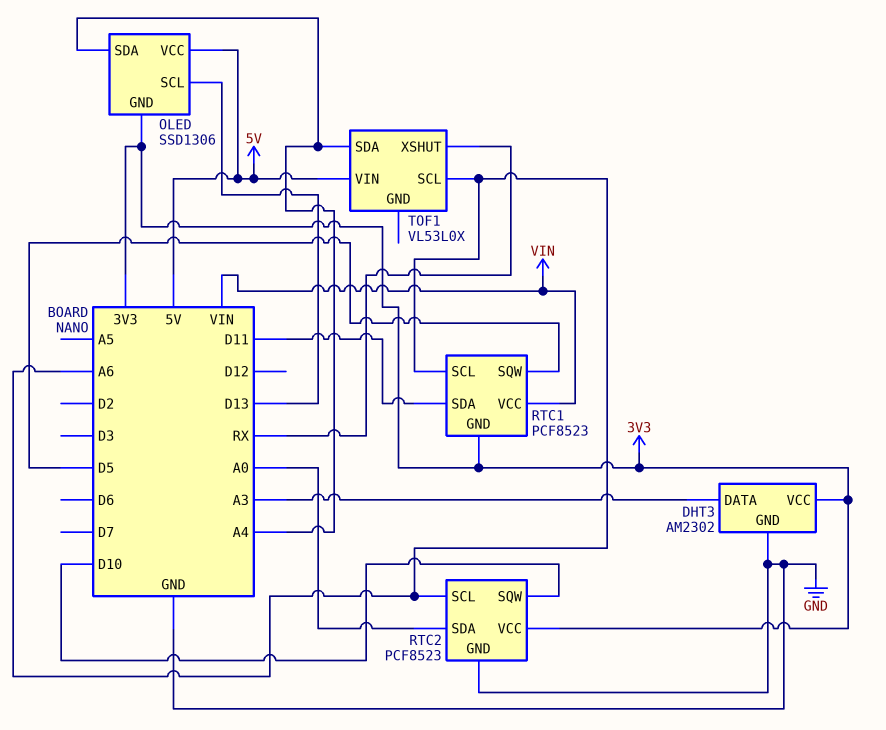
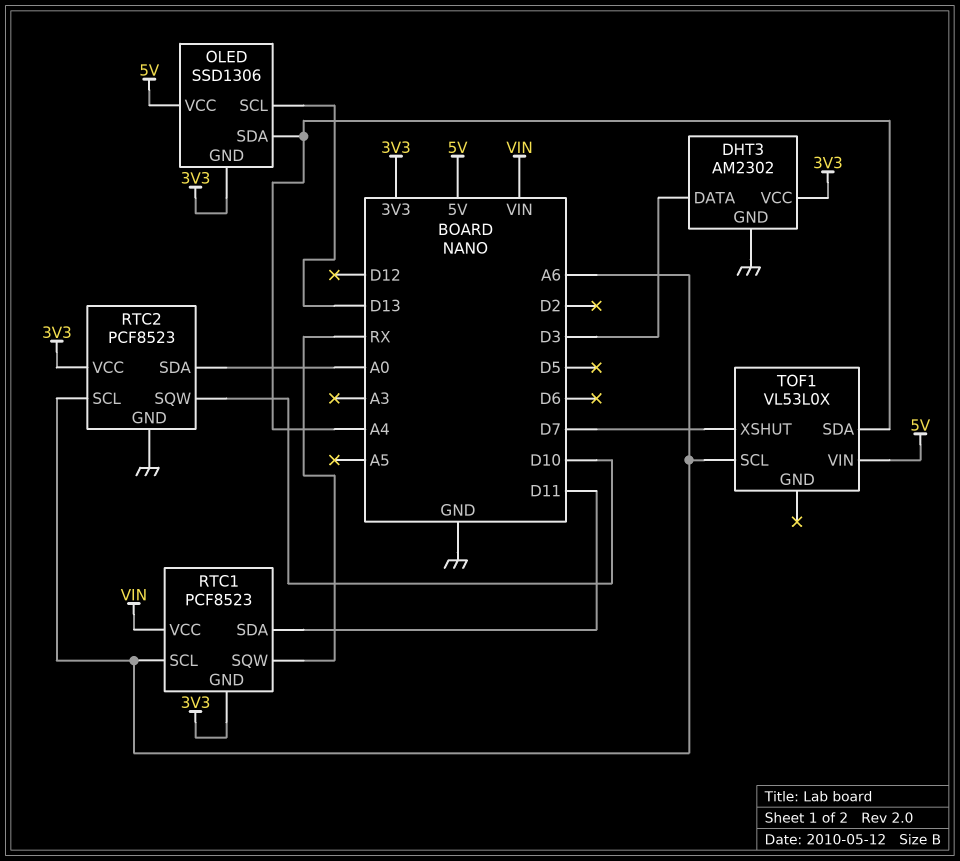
DHT3 pin DATA: A3 -> D3
RTC1 pin SQW: D5 -> RX
TOF1 pin XSHUT: RX -> D7

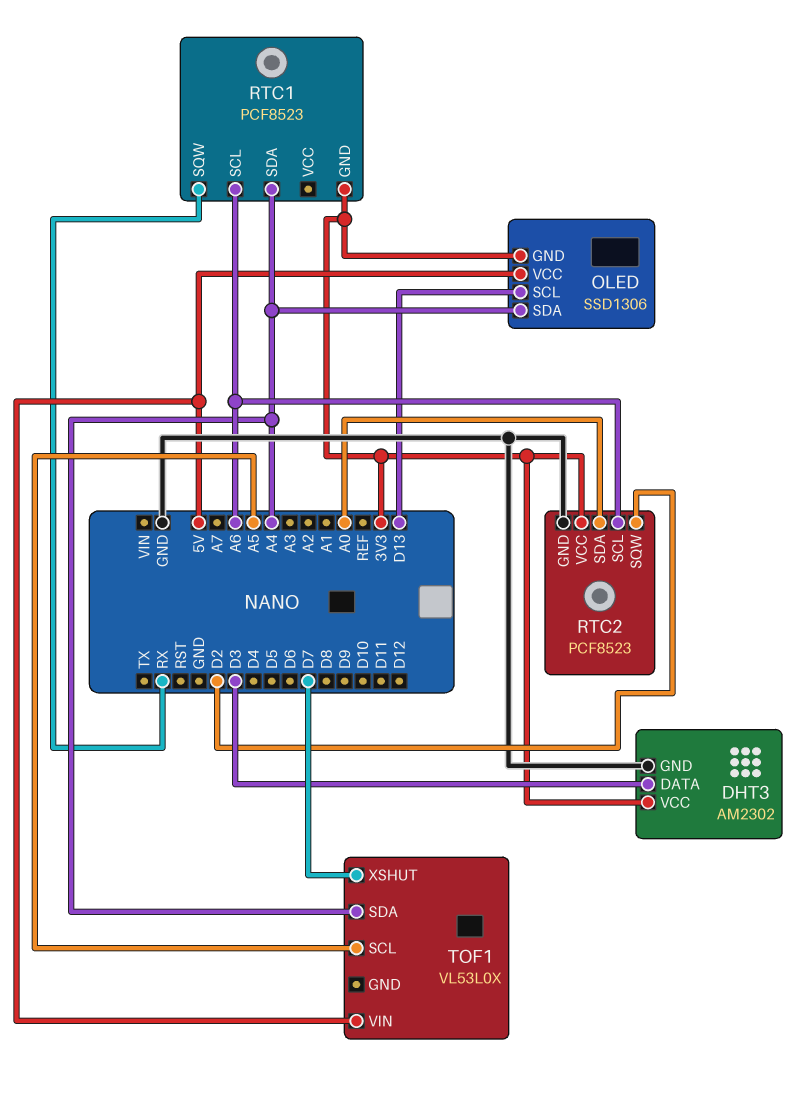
RTC1 pin SDA: D11 -> A4
RTC1 pin VCC: VIN -> none
RTC2 pin SQW: D10 -> D2
TOF1 pin SCL: A6 -> A5

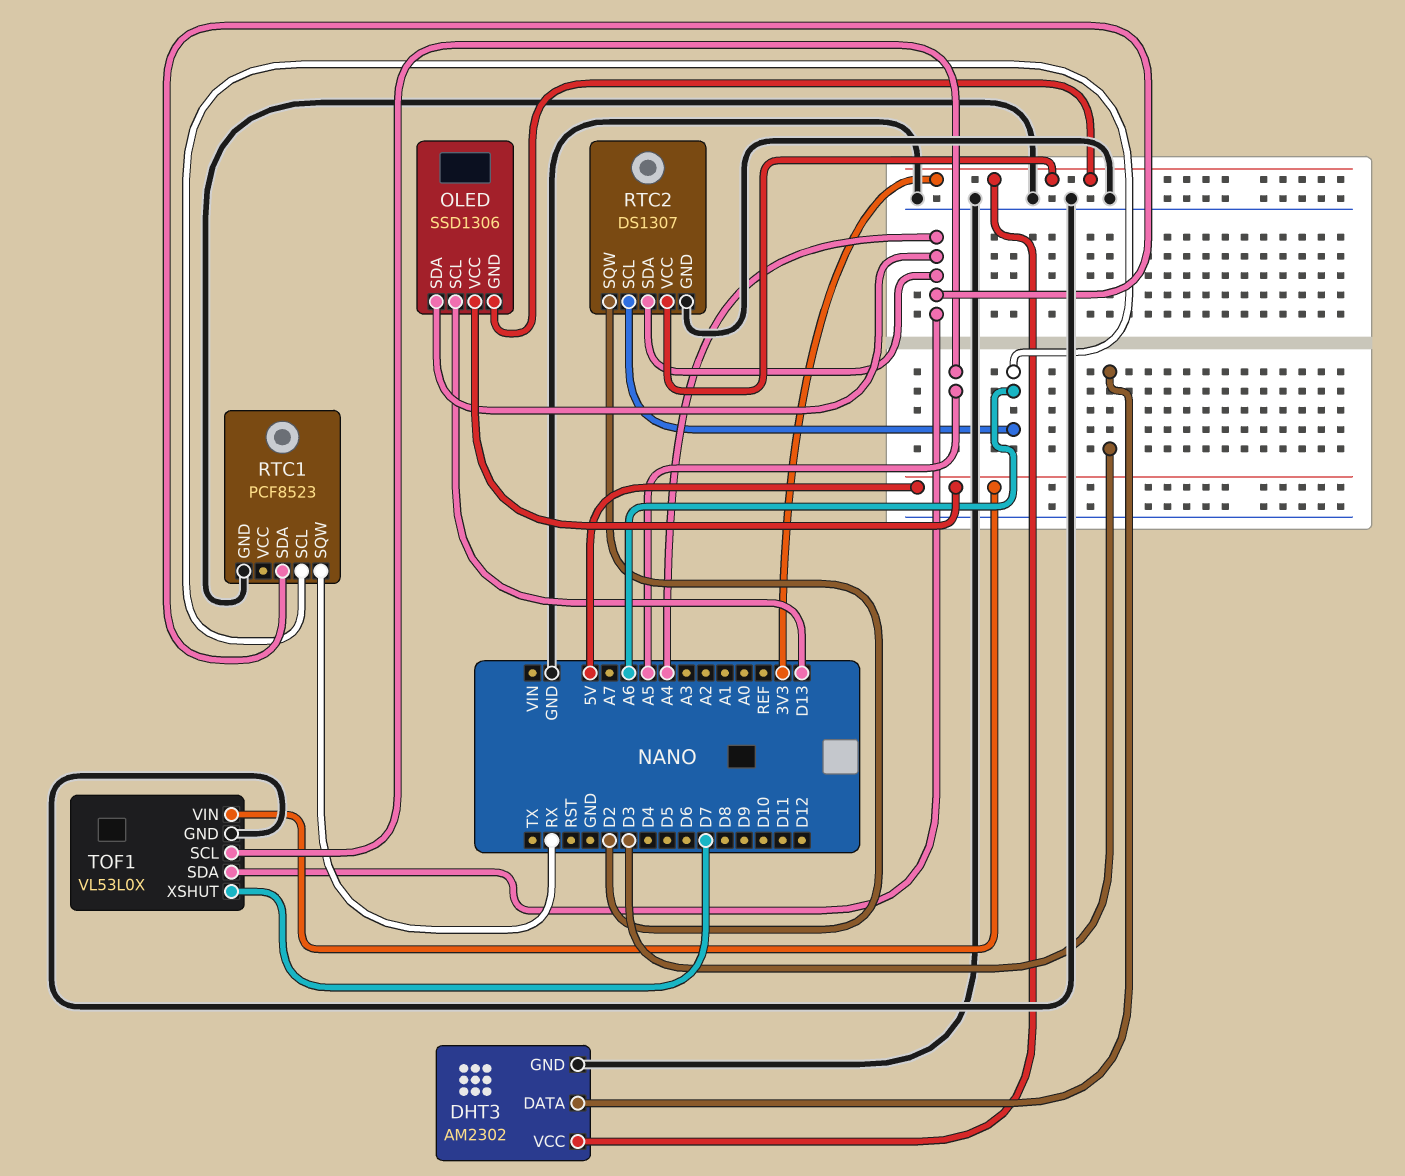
RTC1 pin GND: 3V3 -> GND
RTC2: PCF8523 -> DS1307
RTC2 pin SDA: A0 -> A4
TOF1 pin GND: none -> GND

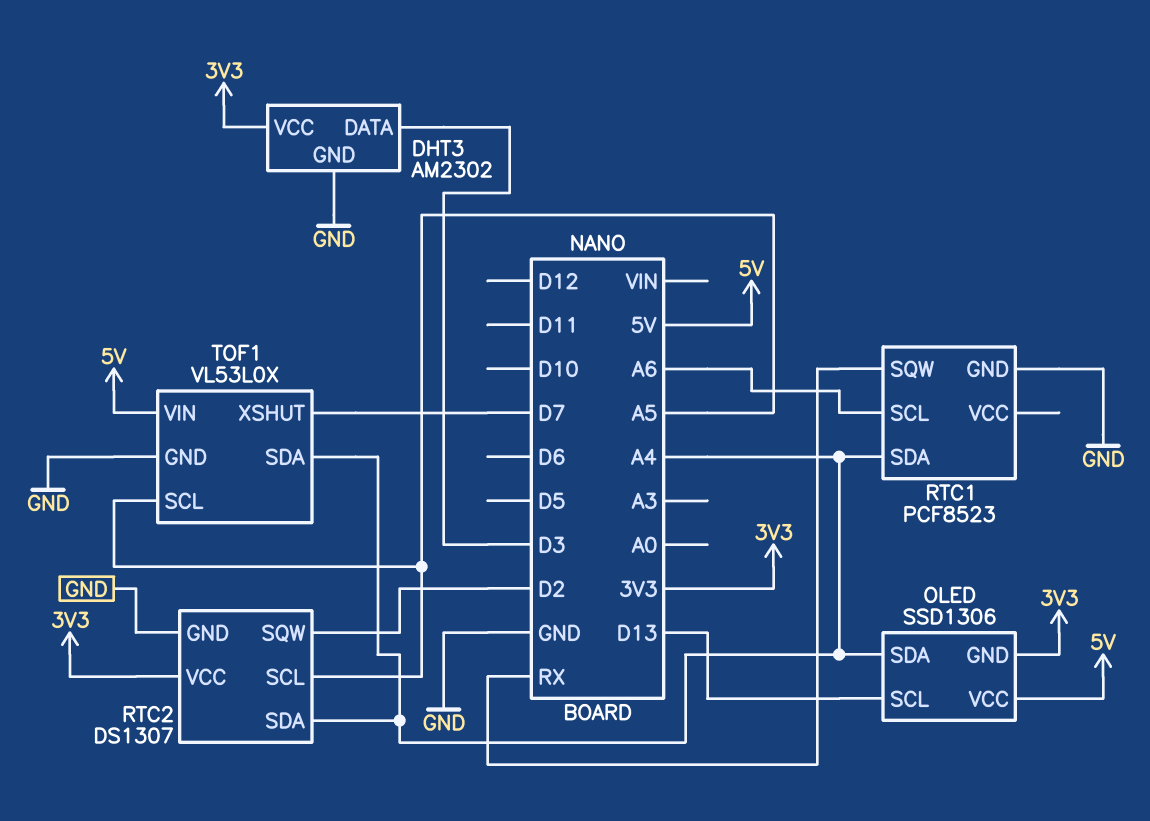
RTC2 pin SCL: A6 -> A5

